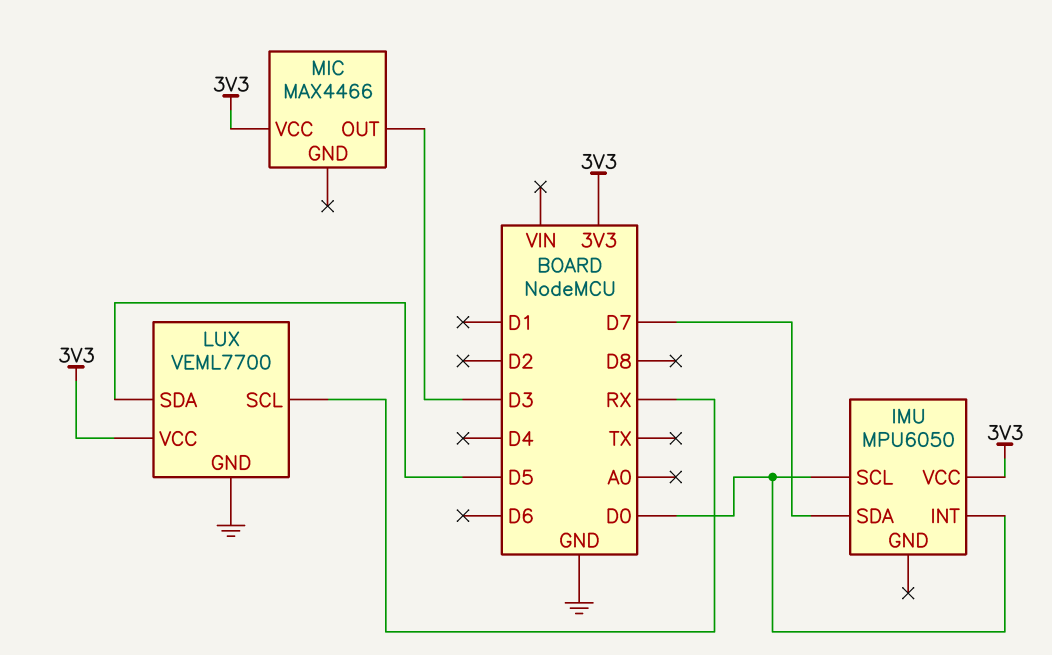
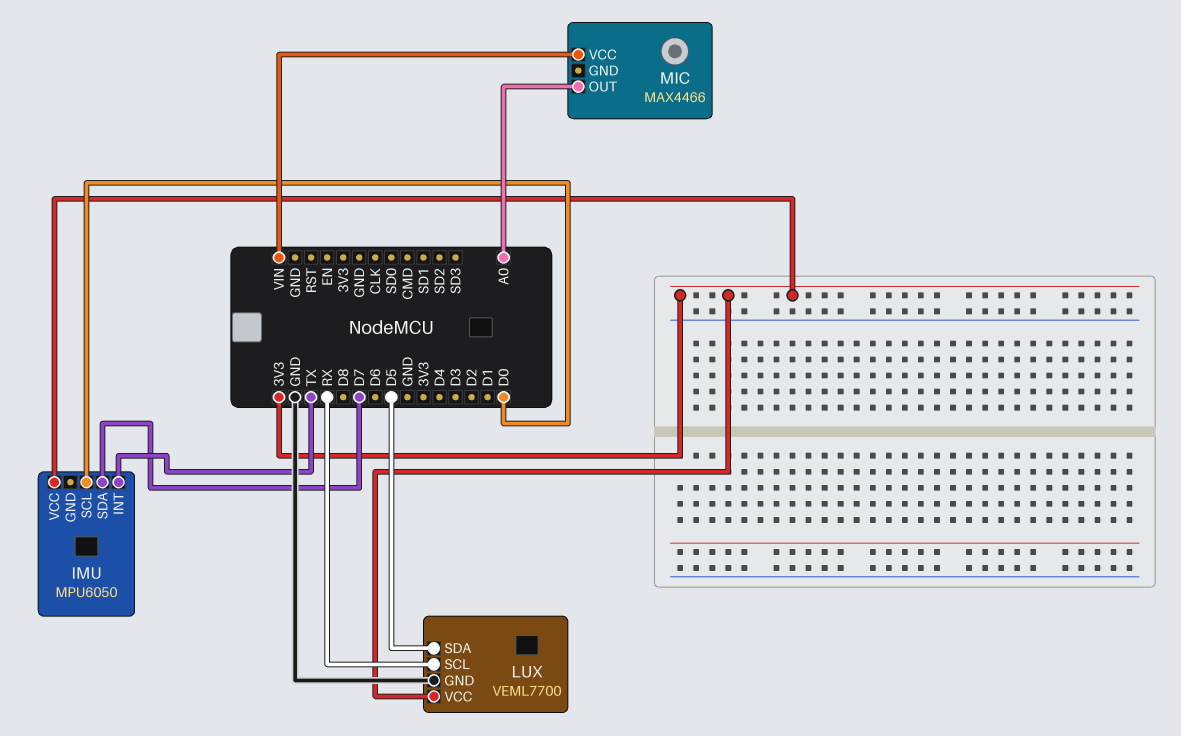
IMU pin INT: D0 -> TX
MIC pin OUT: D3 -> A0
MIC pin VCC: 3V3 -> VIN

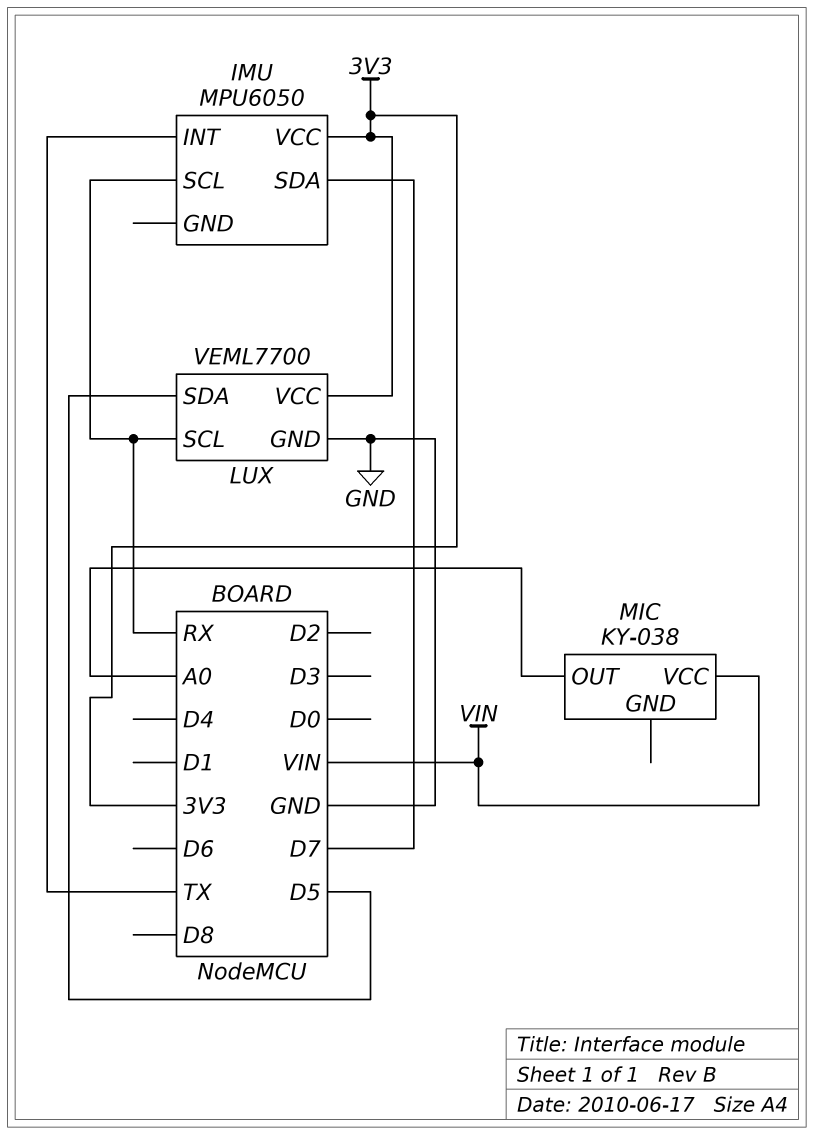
IMU pin SCL: D0 -> RX
MIC: MAX4466 -> KY-038

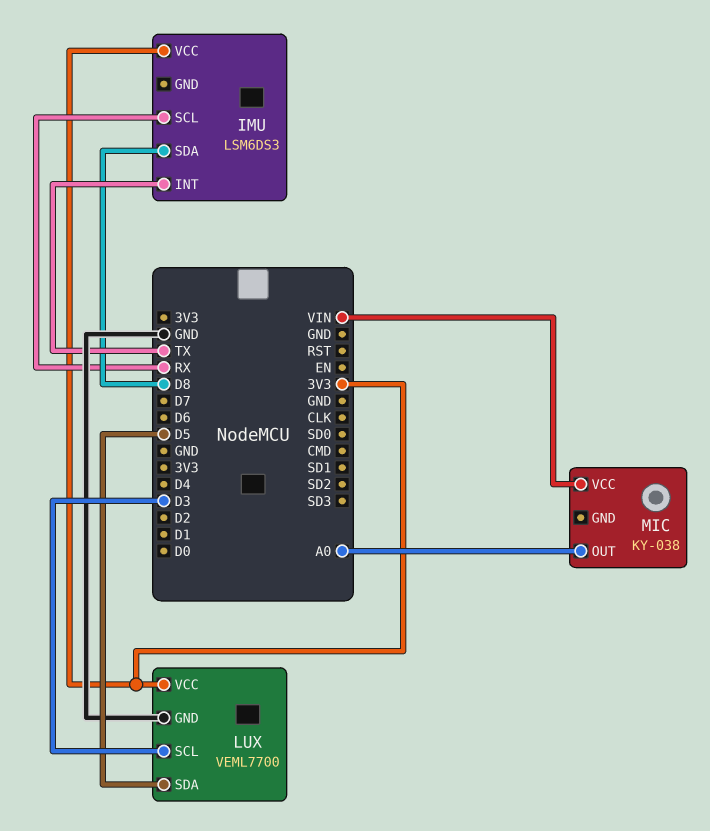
IMU: MPU6050 -> LSM6DS3
IMU pin SDA: D7 -> D8
LUX pin SCL: RX -> D3

